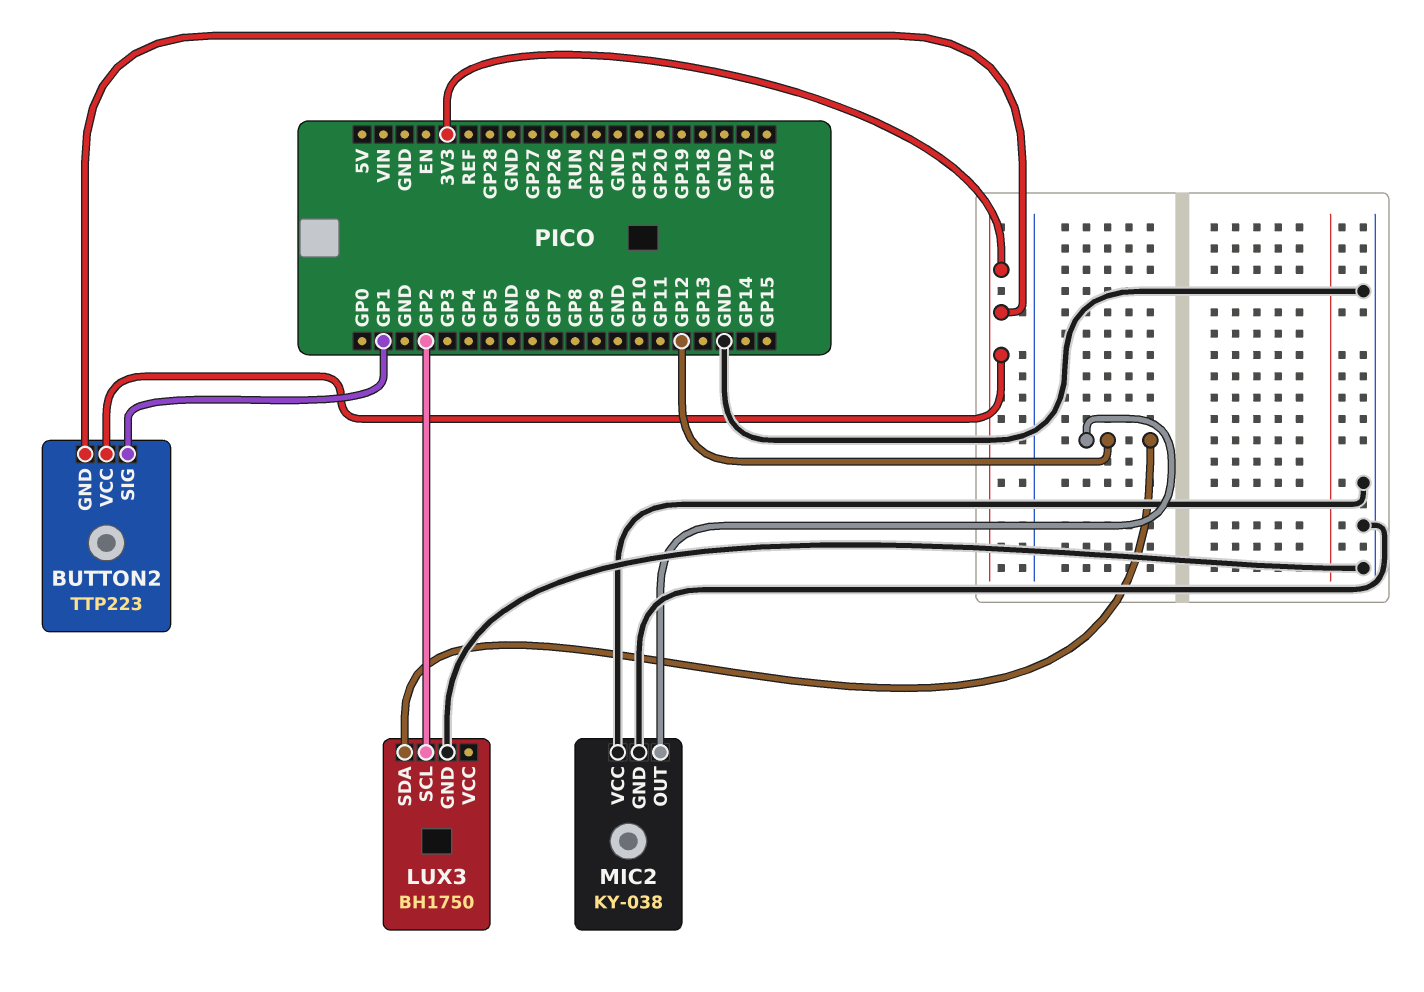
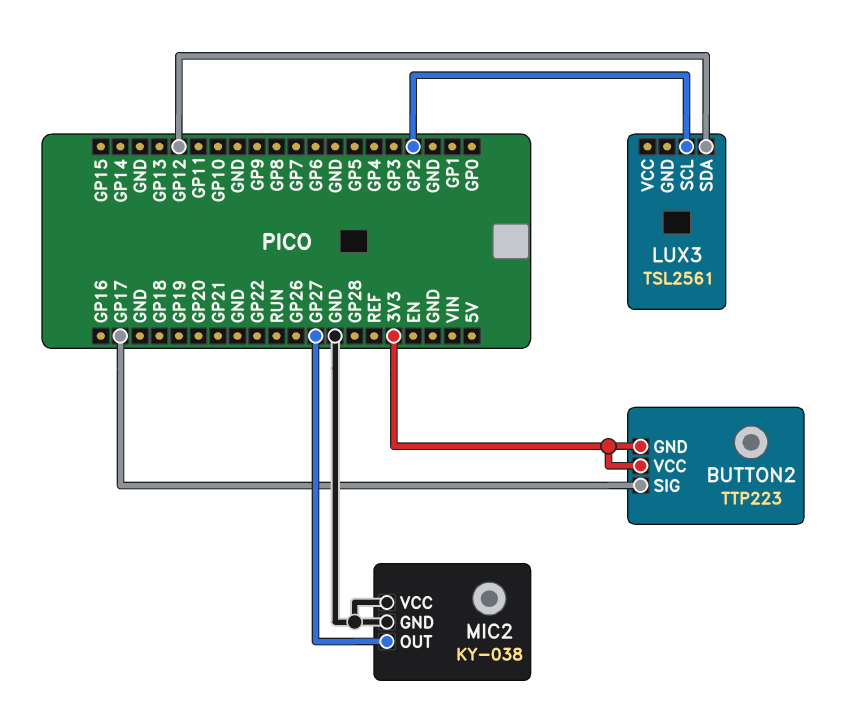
BUTTON2 pin SIG: GP1 -> GP17
LUX3: BH1750 -> TSL2561
LUX3 pin GND: GND -> none
MIC2 pin OUT: GP12 -> GP27

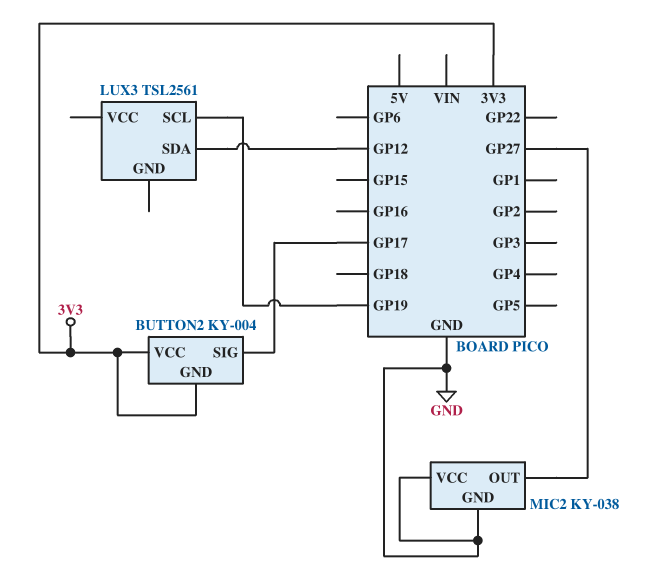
BUTTON2: TTP223 -> KY-004
LUX3 pin SCL: GP2 -> GP19

